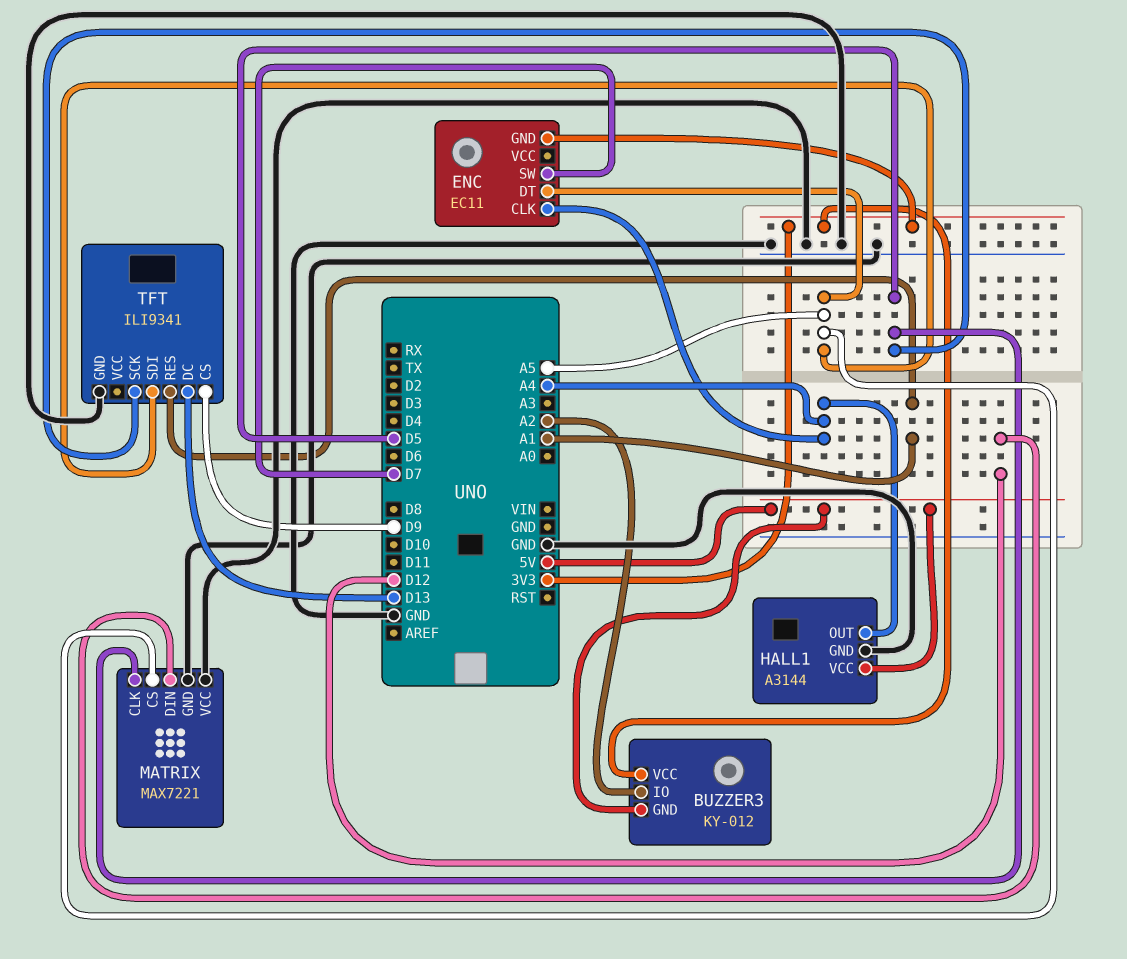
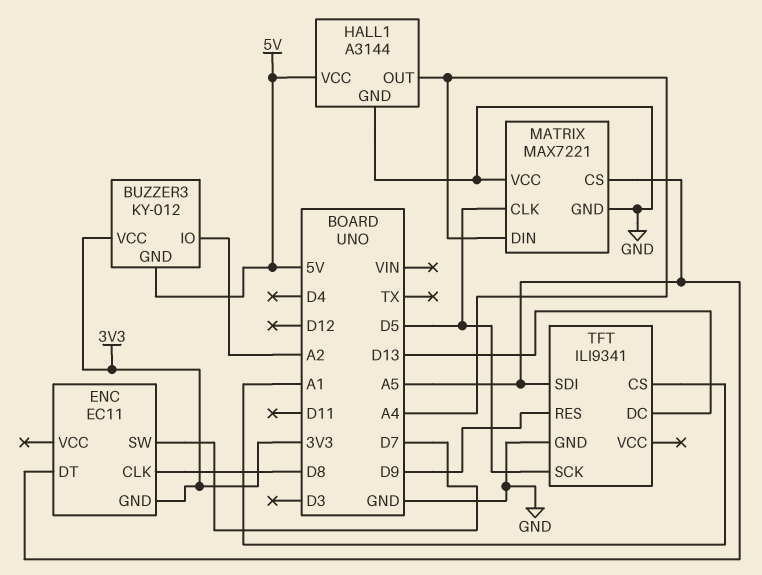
ENC pin CLK: A4 -> D8
MATRIX pin DIN: D12 -> A4
TFT pin CS: D9 -> A1
TFT pin RES: A1 -> D9

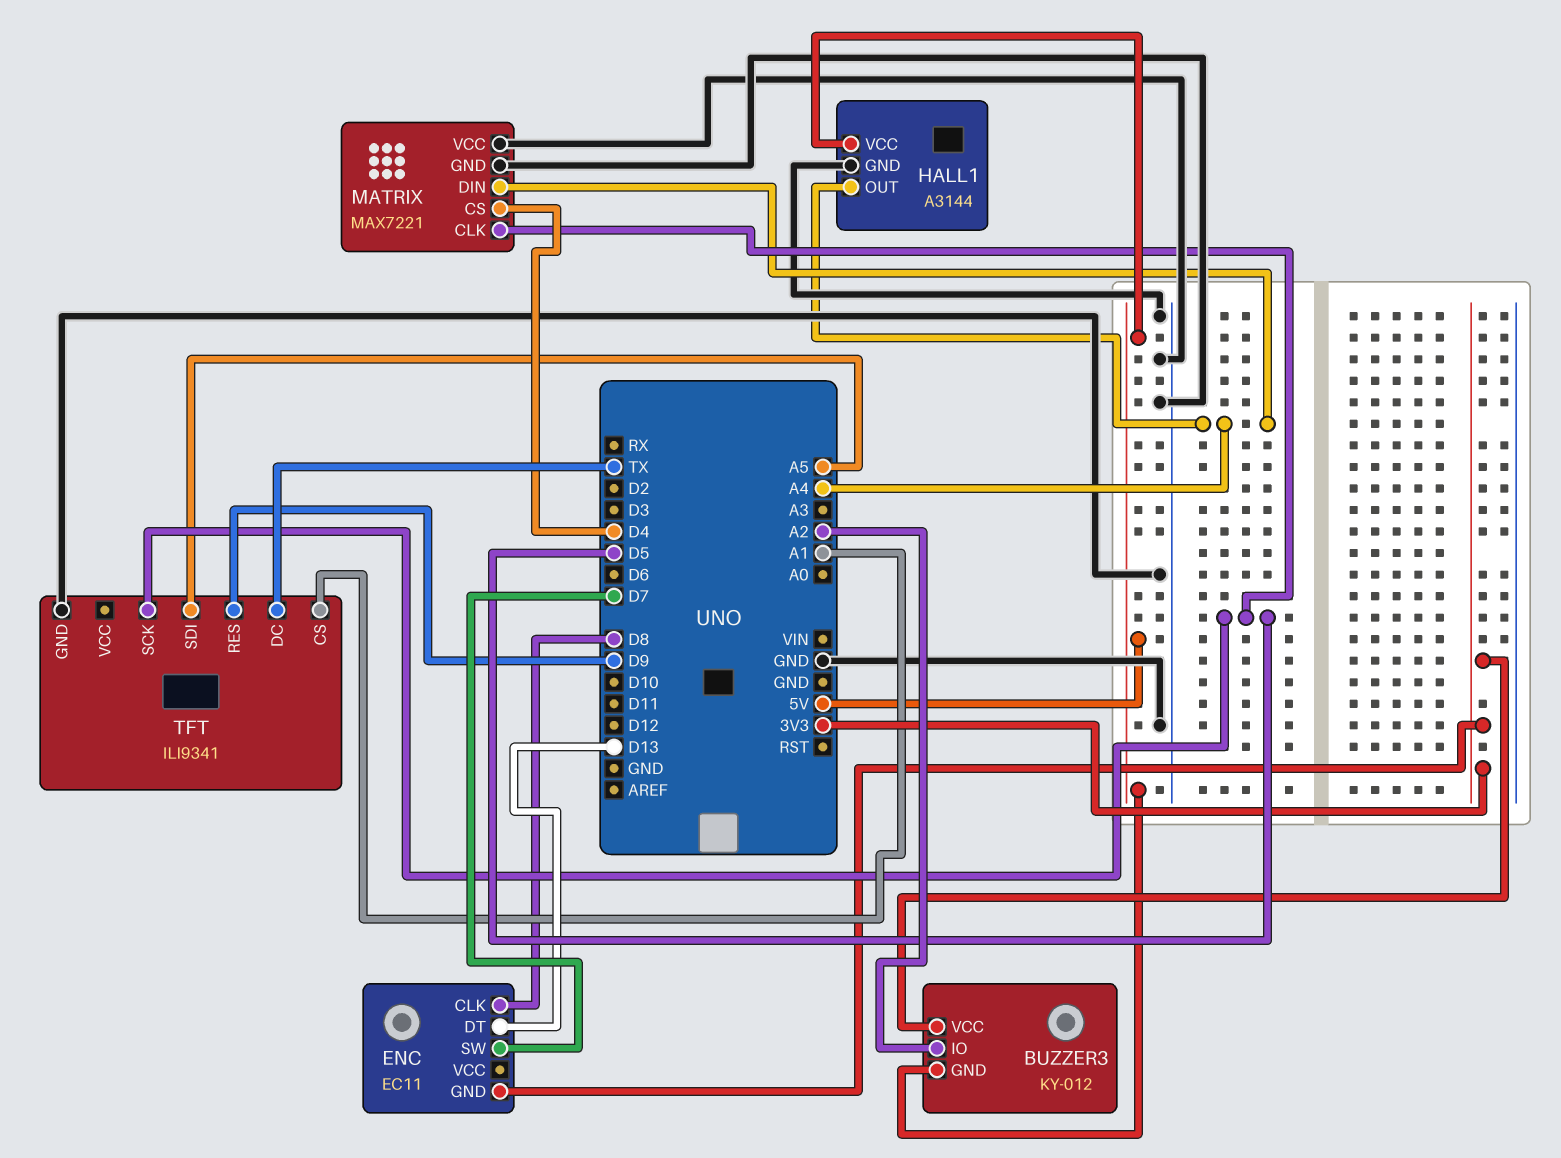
ENC pin DT: A5 -> D13
MATRIX pin CS: A5 -> D4
TFT pin DC: D13 -> TX

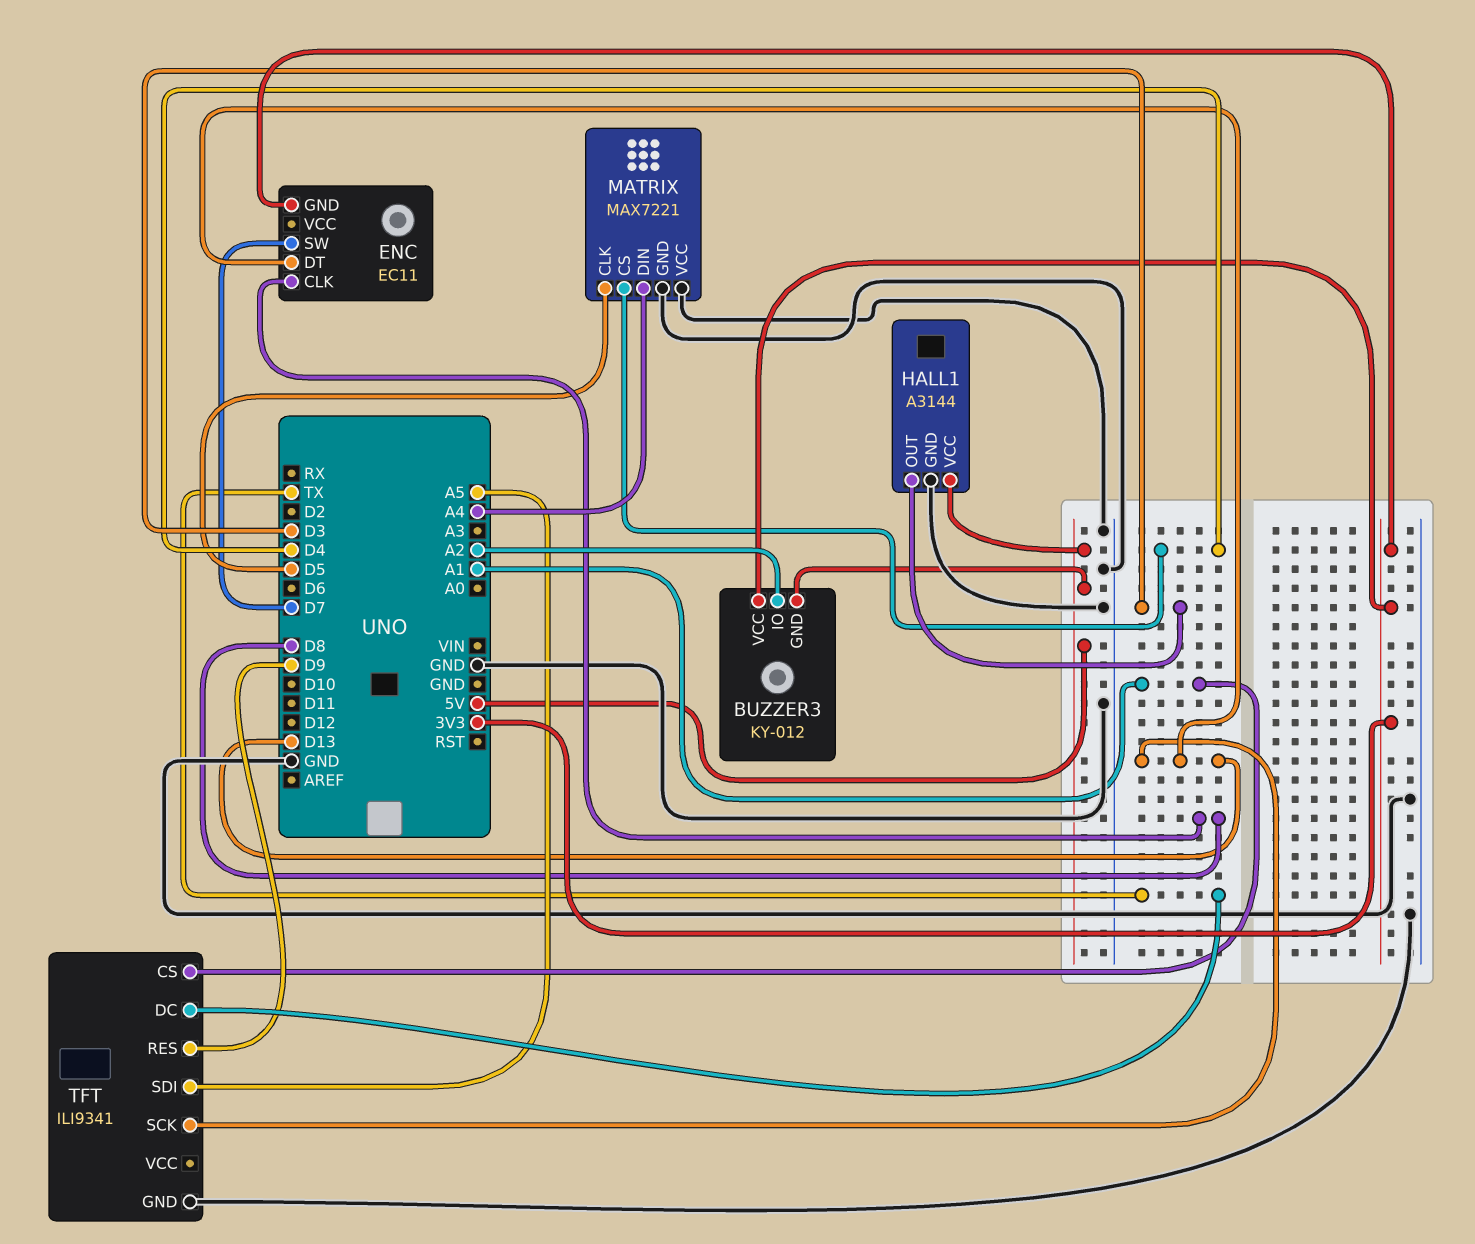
HALL1 pin OUT: A4 -> D3
TFT pin SCK: D5 -> D13

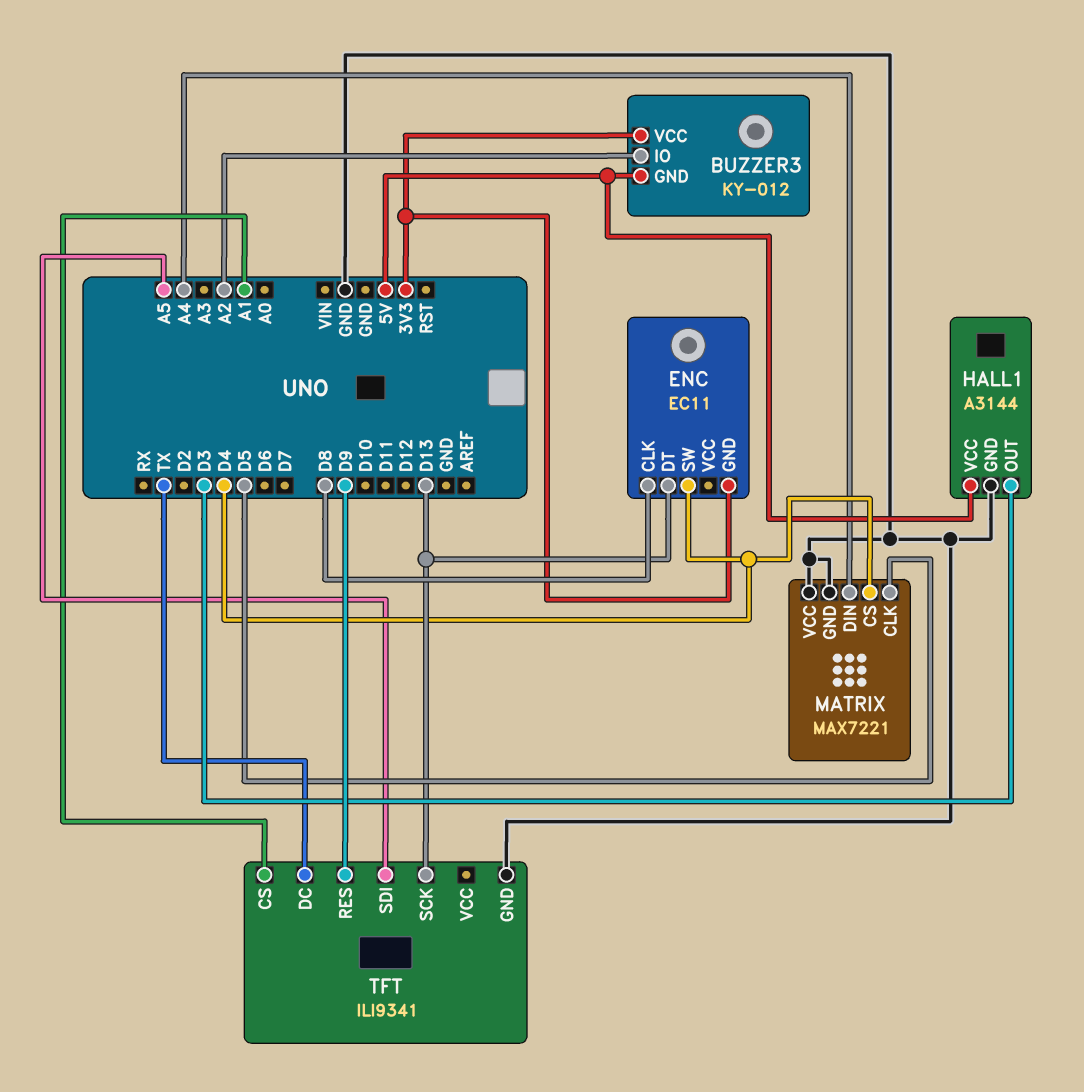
ENC pin SW: D7 -> D4

